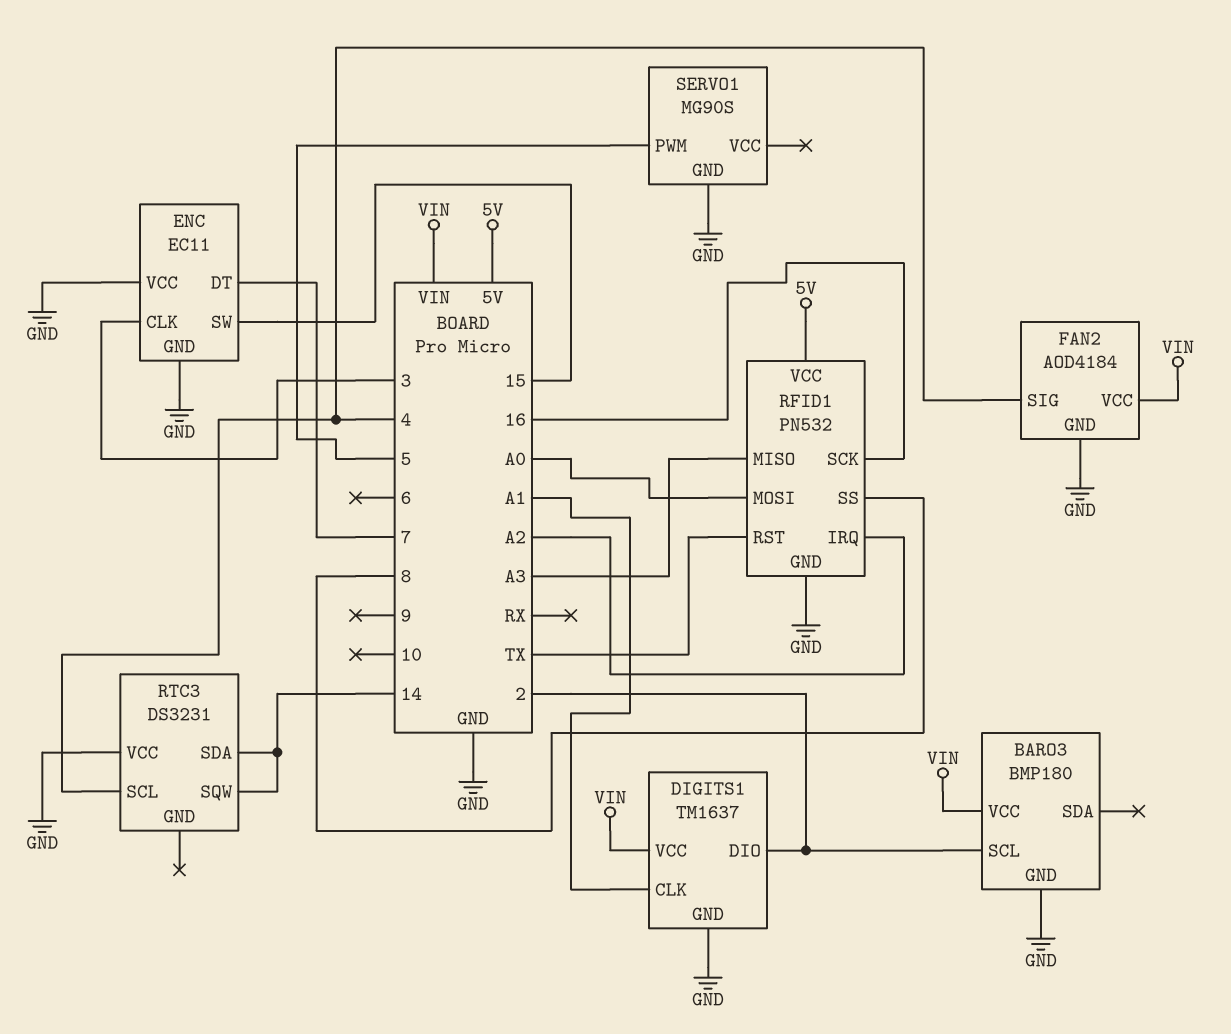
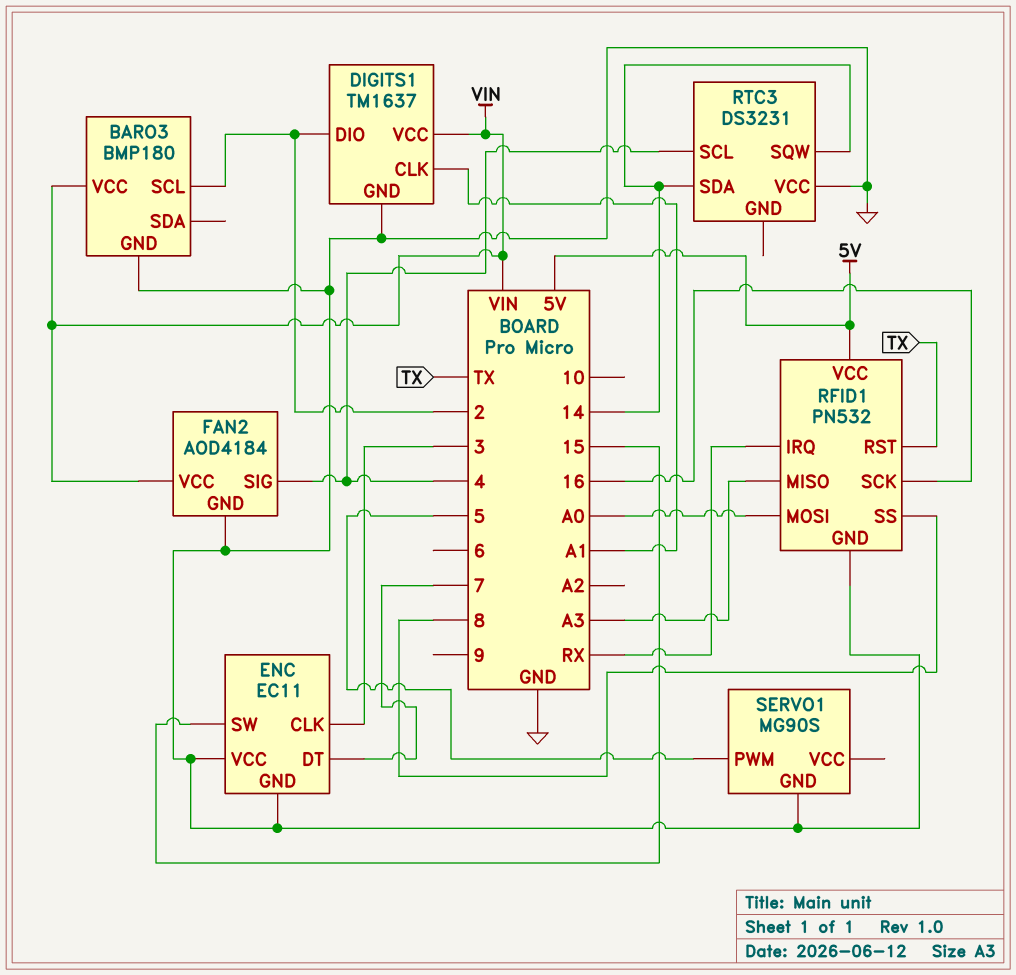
RFID1 pin IRQ: A2 -> RX

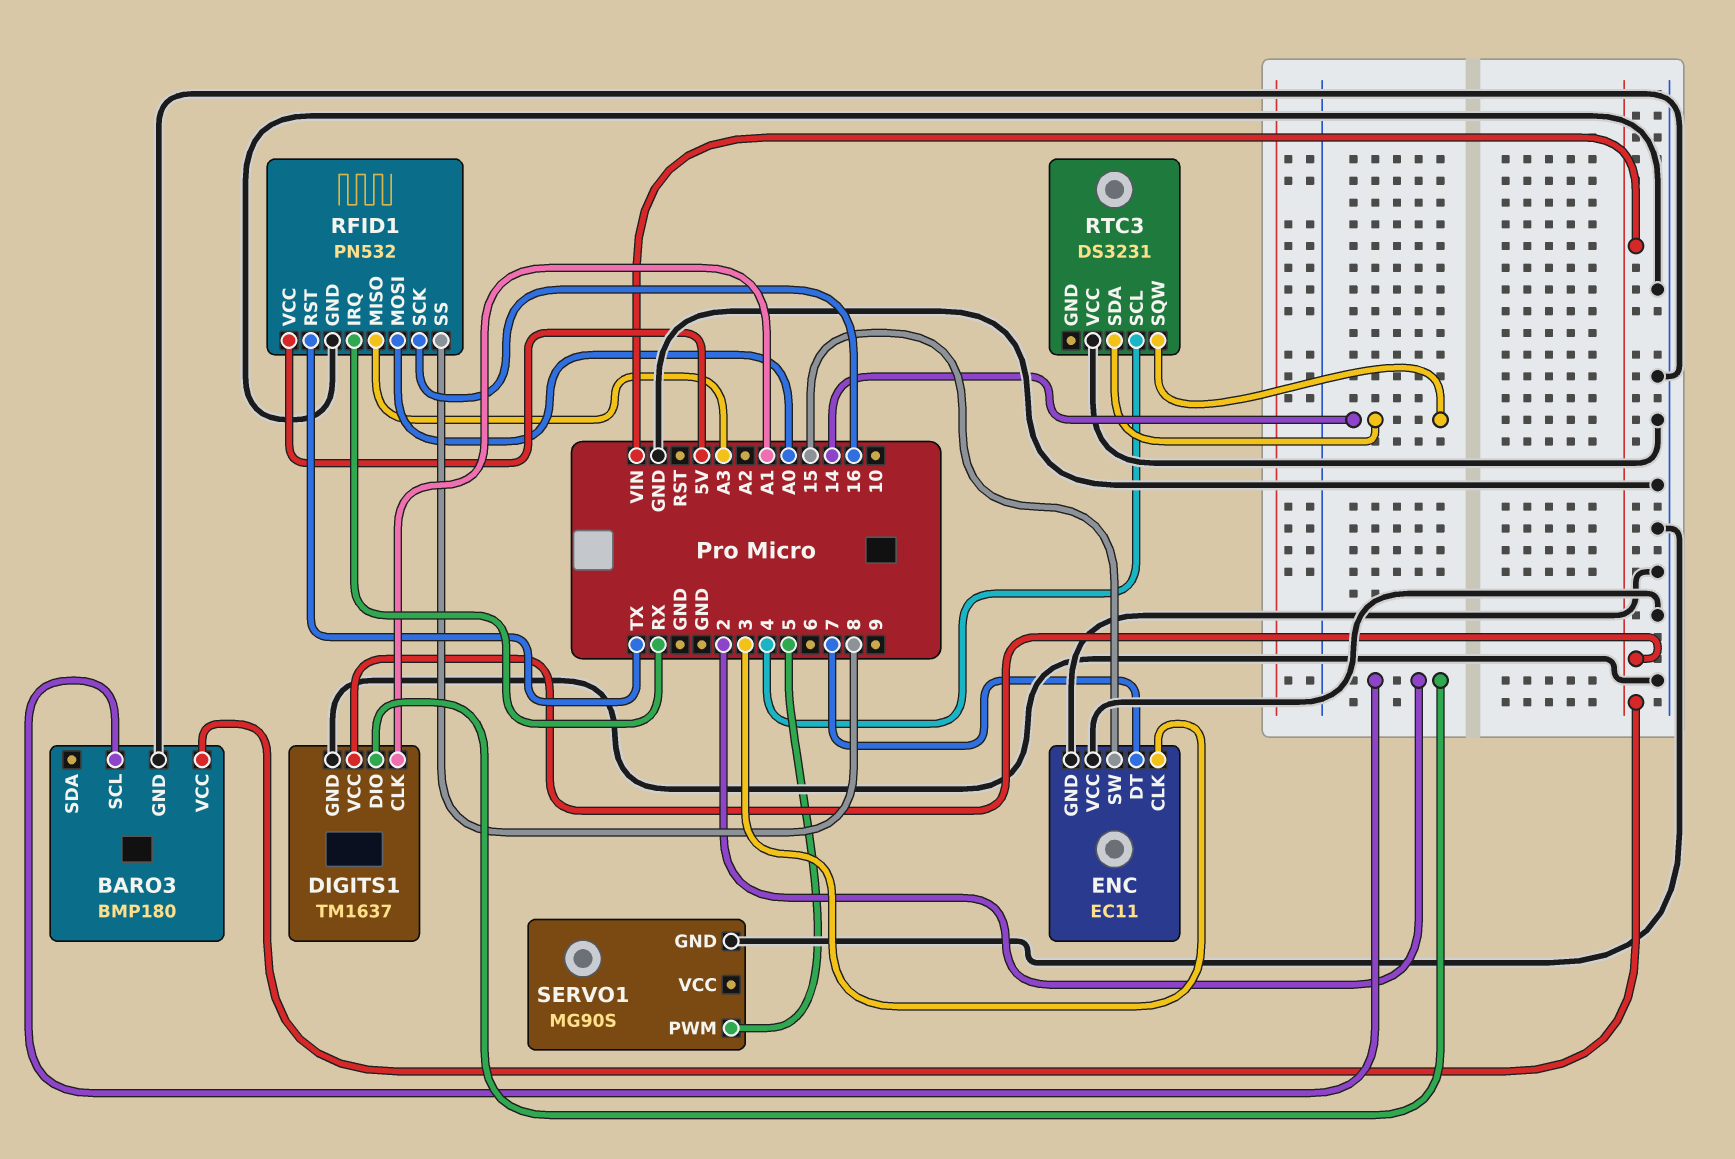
FAN2: AOD4184 -> none
FAN2 pin GND: GND -> none
FAN2 pin SIG: 4 -> none
FAN2 pin VCC: VIN -> none

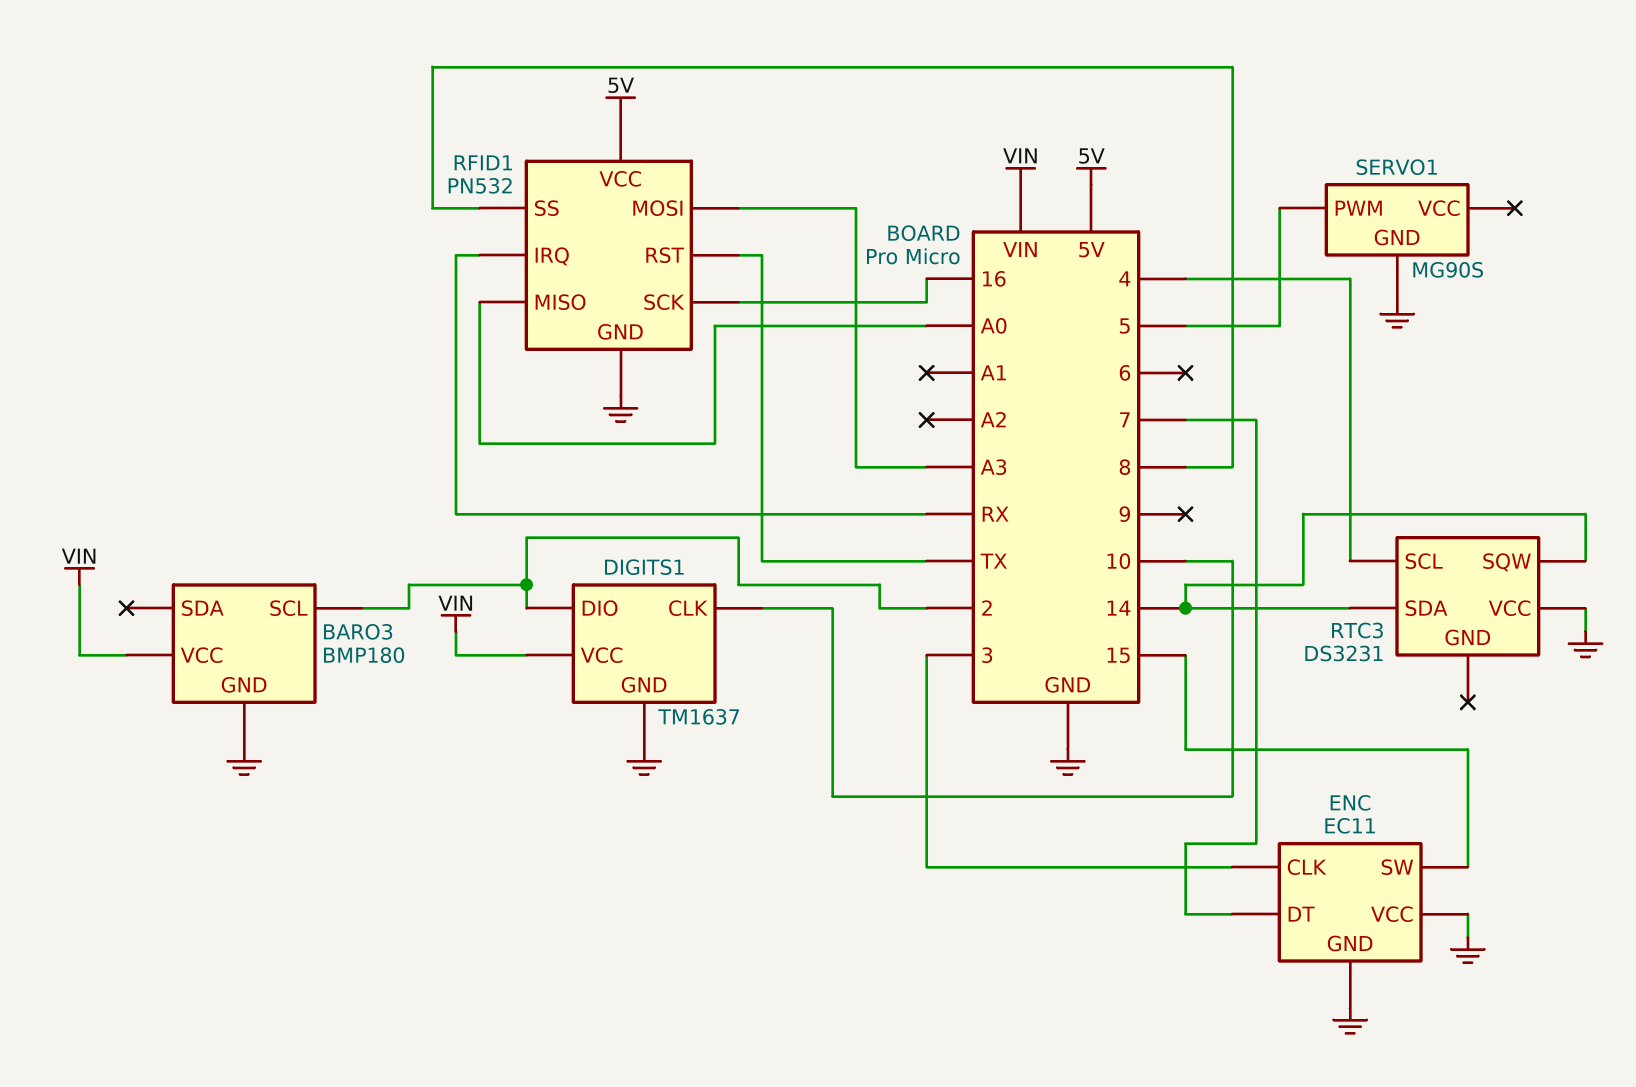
DIGITS1 pin CLK: A1 -> 10
RFID1 pin MISO: A3 -> A0
RFID1 pin MOSI: A0 -> A3

